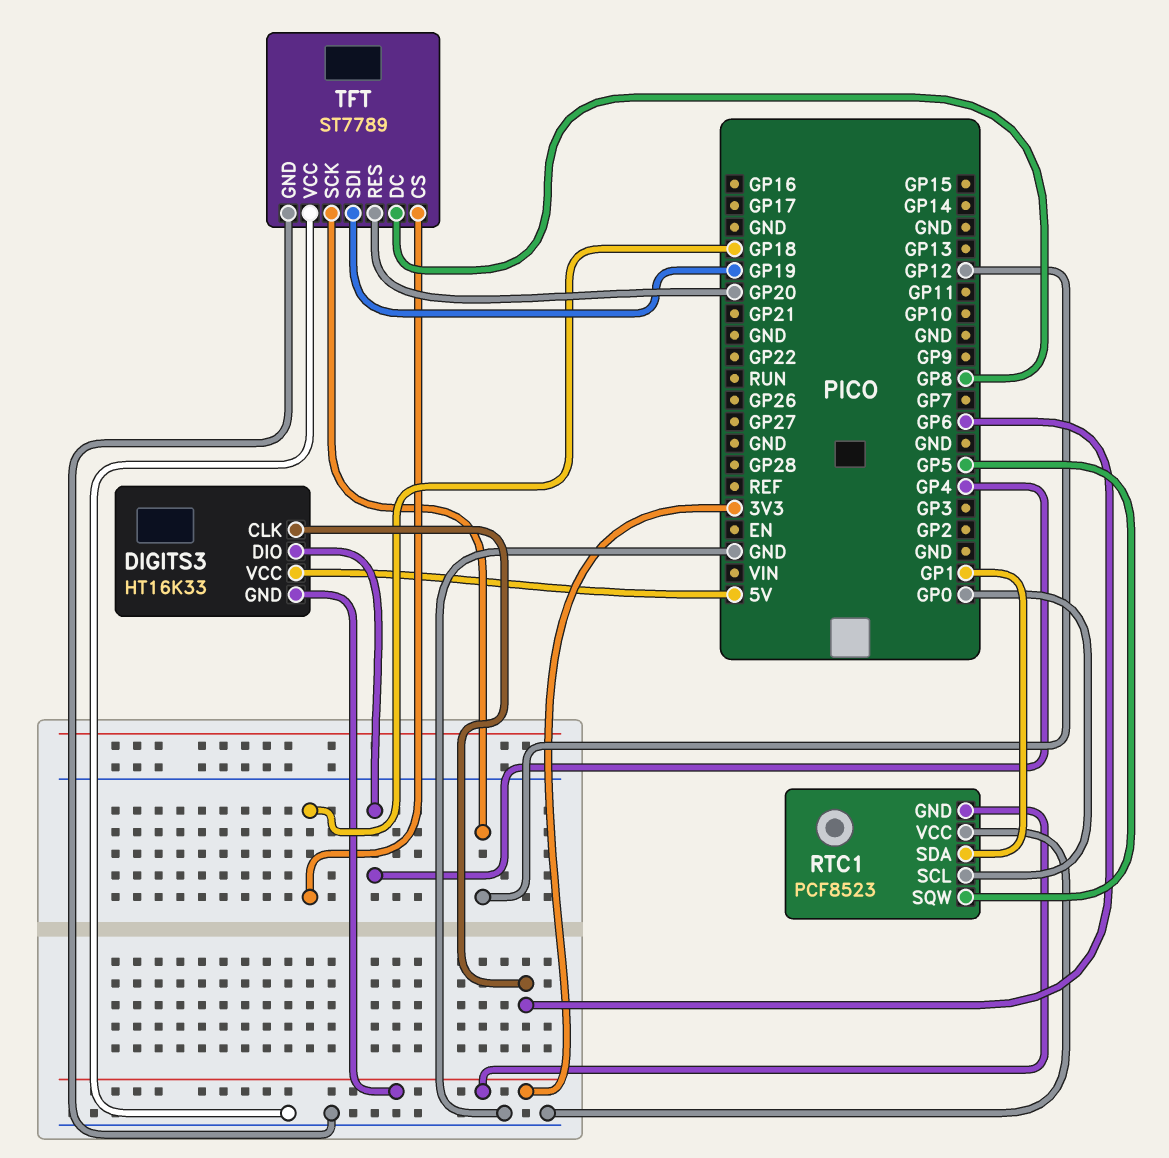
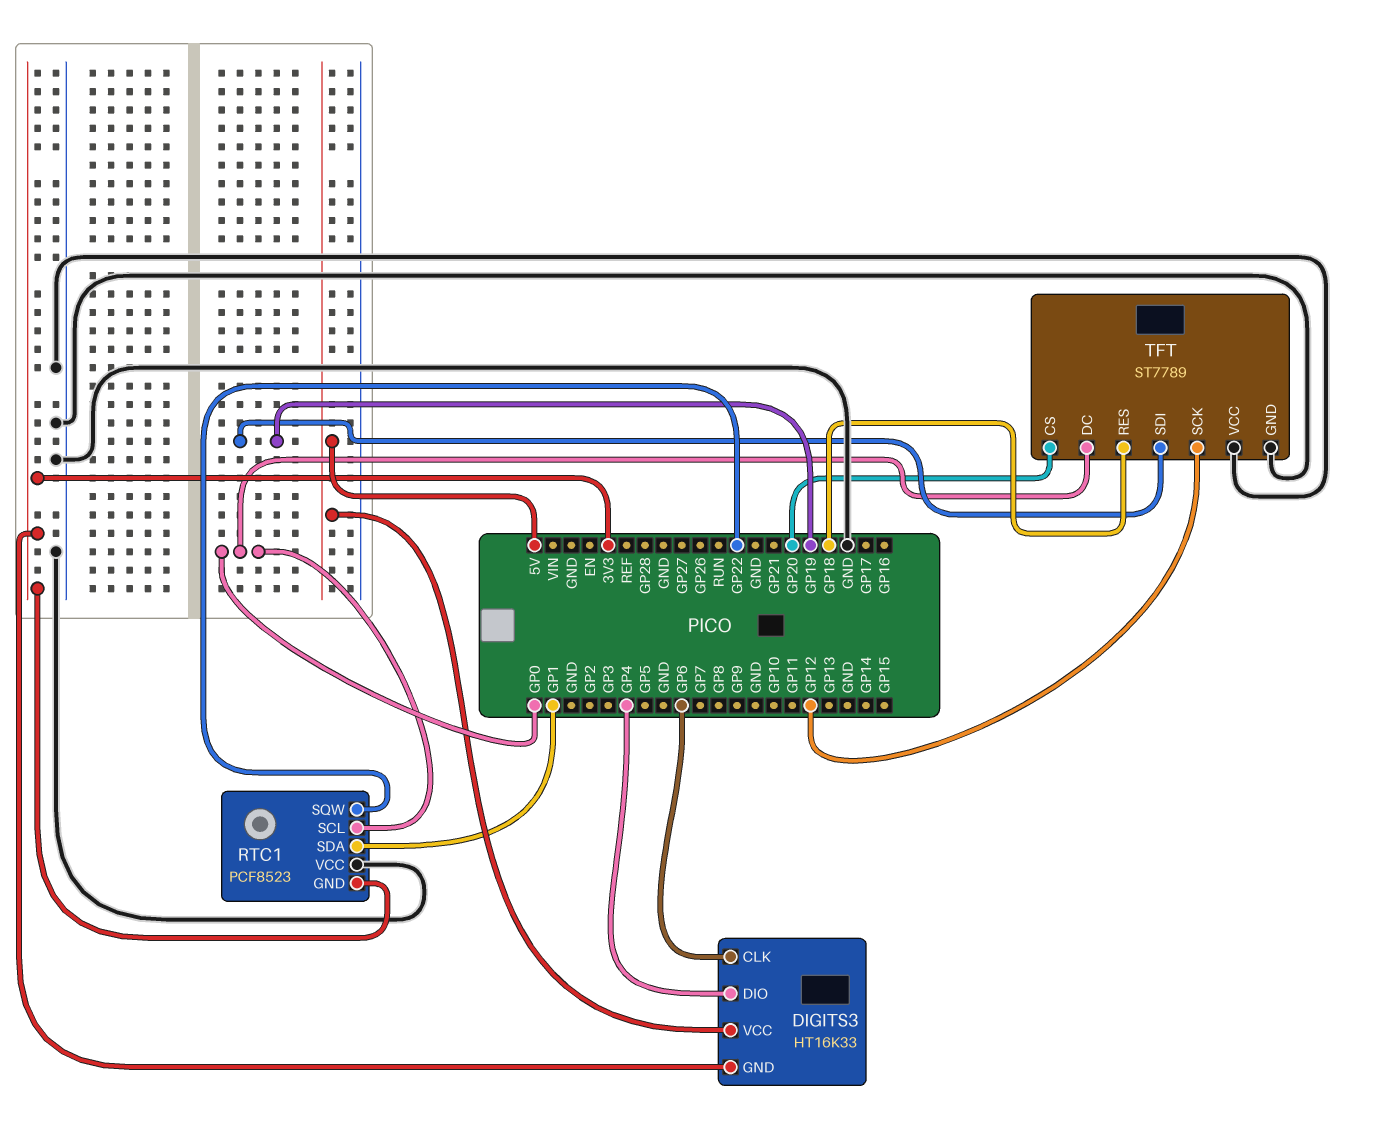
RTC1 pin SQW: GP5 -> GP22
TFT pin CS: GP18 -> GP20
TFT pin DC: GP8 -> GP0
TFT pin RES: GP20 -> GP18

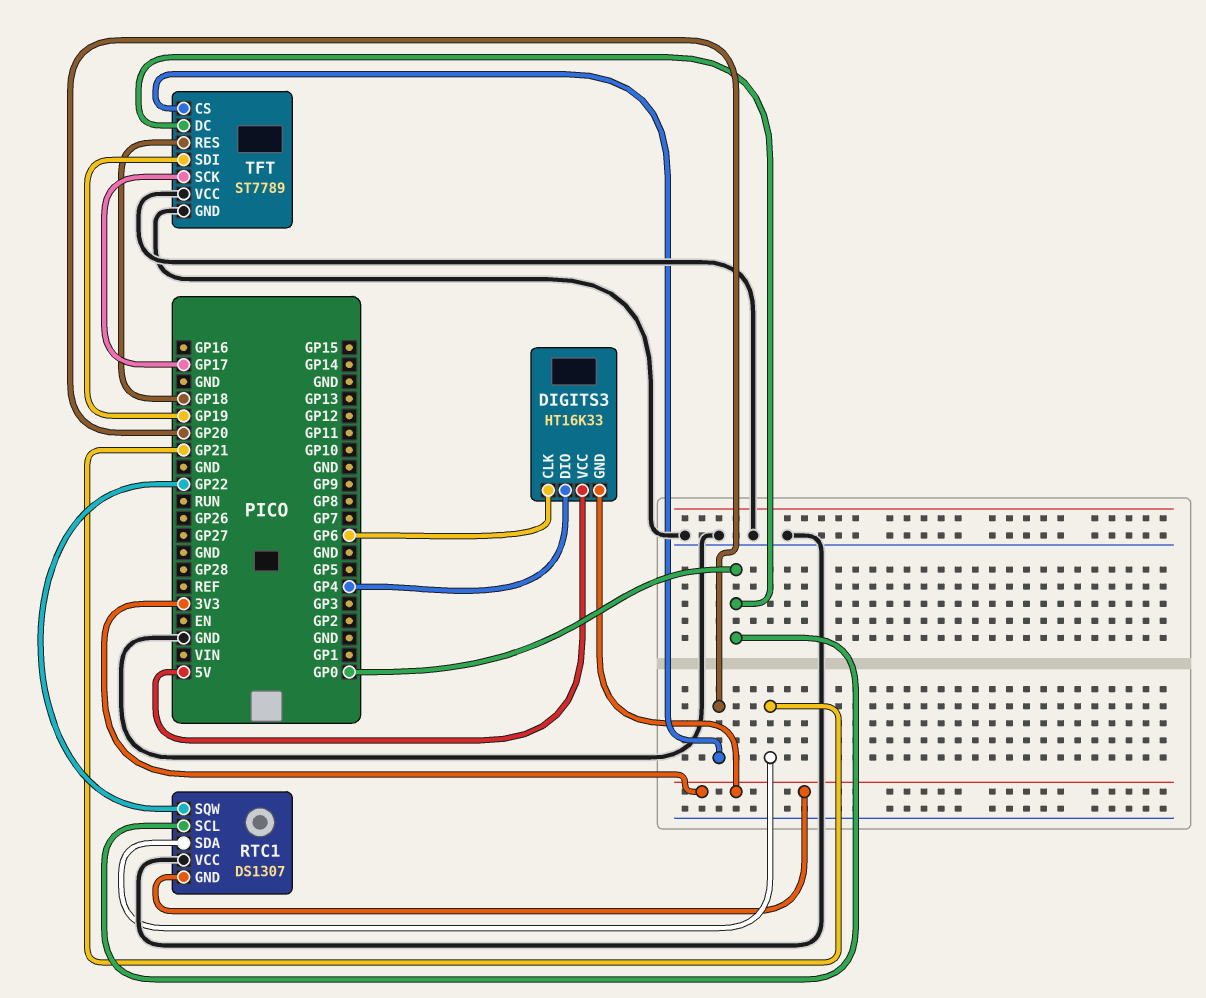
RTC1: PCF8523 -> DS1307
RTC1 pin SDA: GP1 -> GP21
TFT pin SCK: GP12 -> GP17

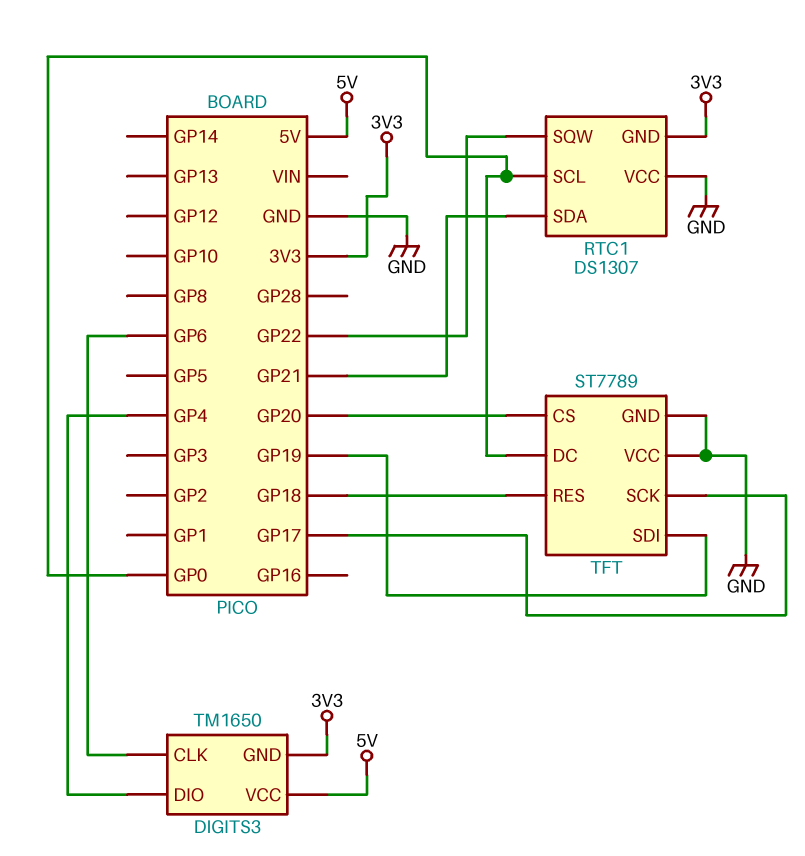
DIGITS3: HT16K33 -> TM1650

